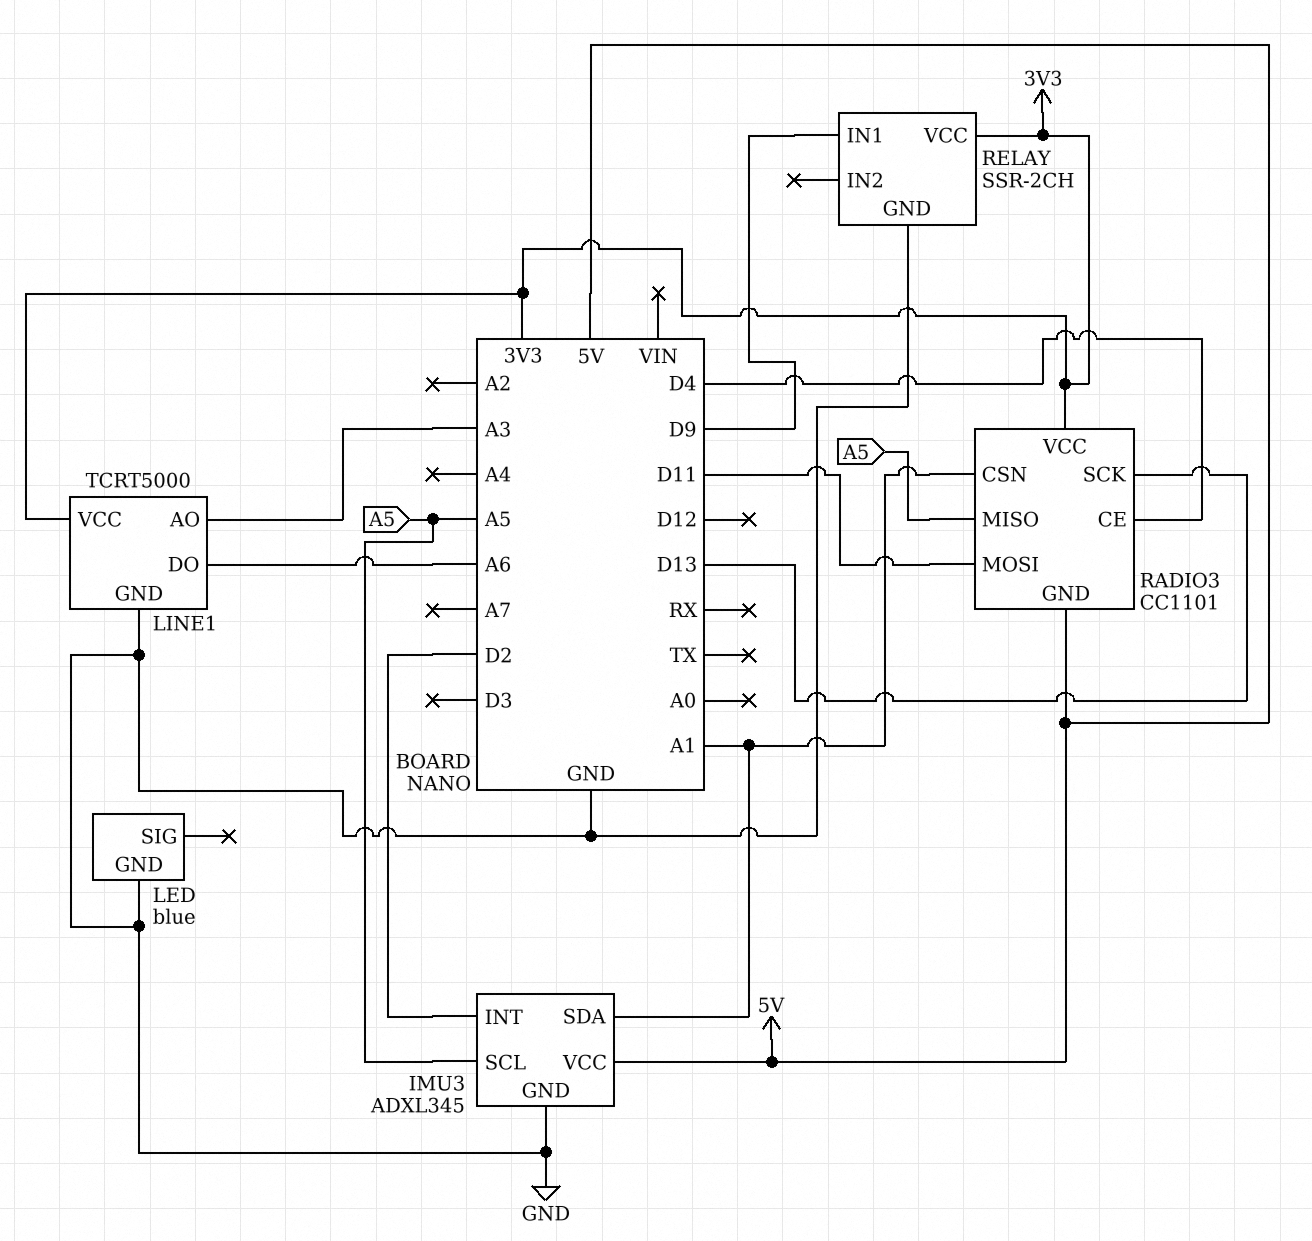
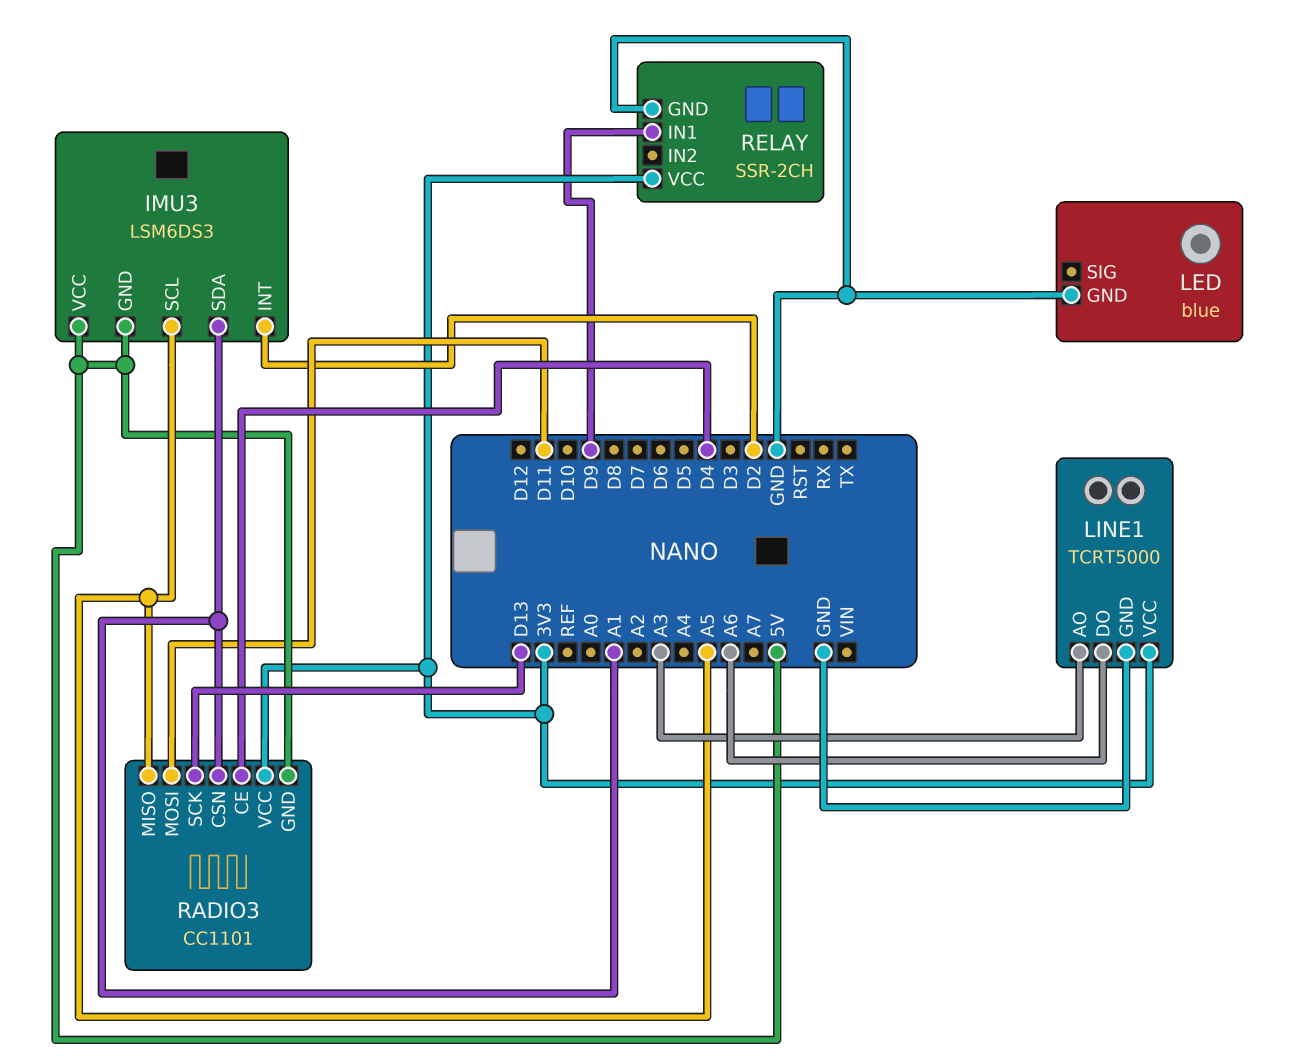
IMU3: ADXL345 -> LSM6DS3
IMU3 pin GND: GND -> 5V

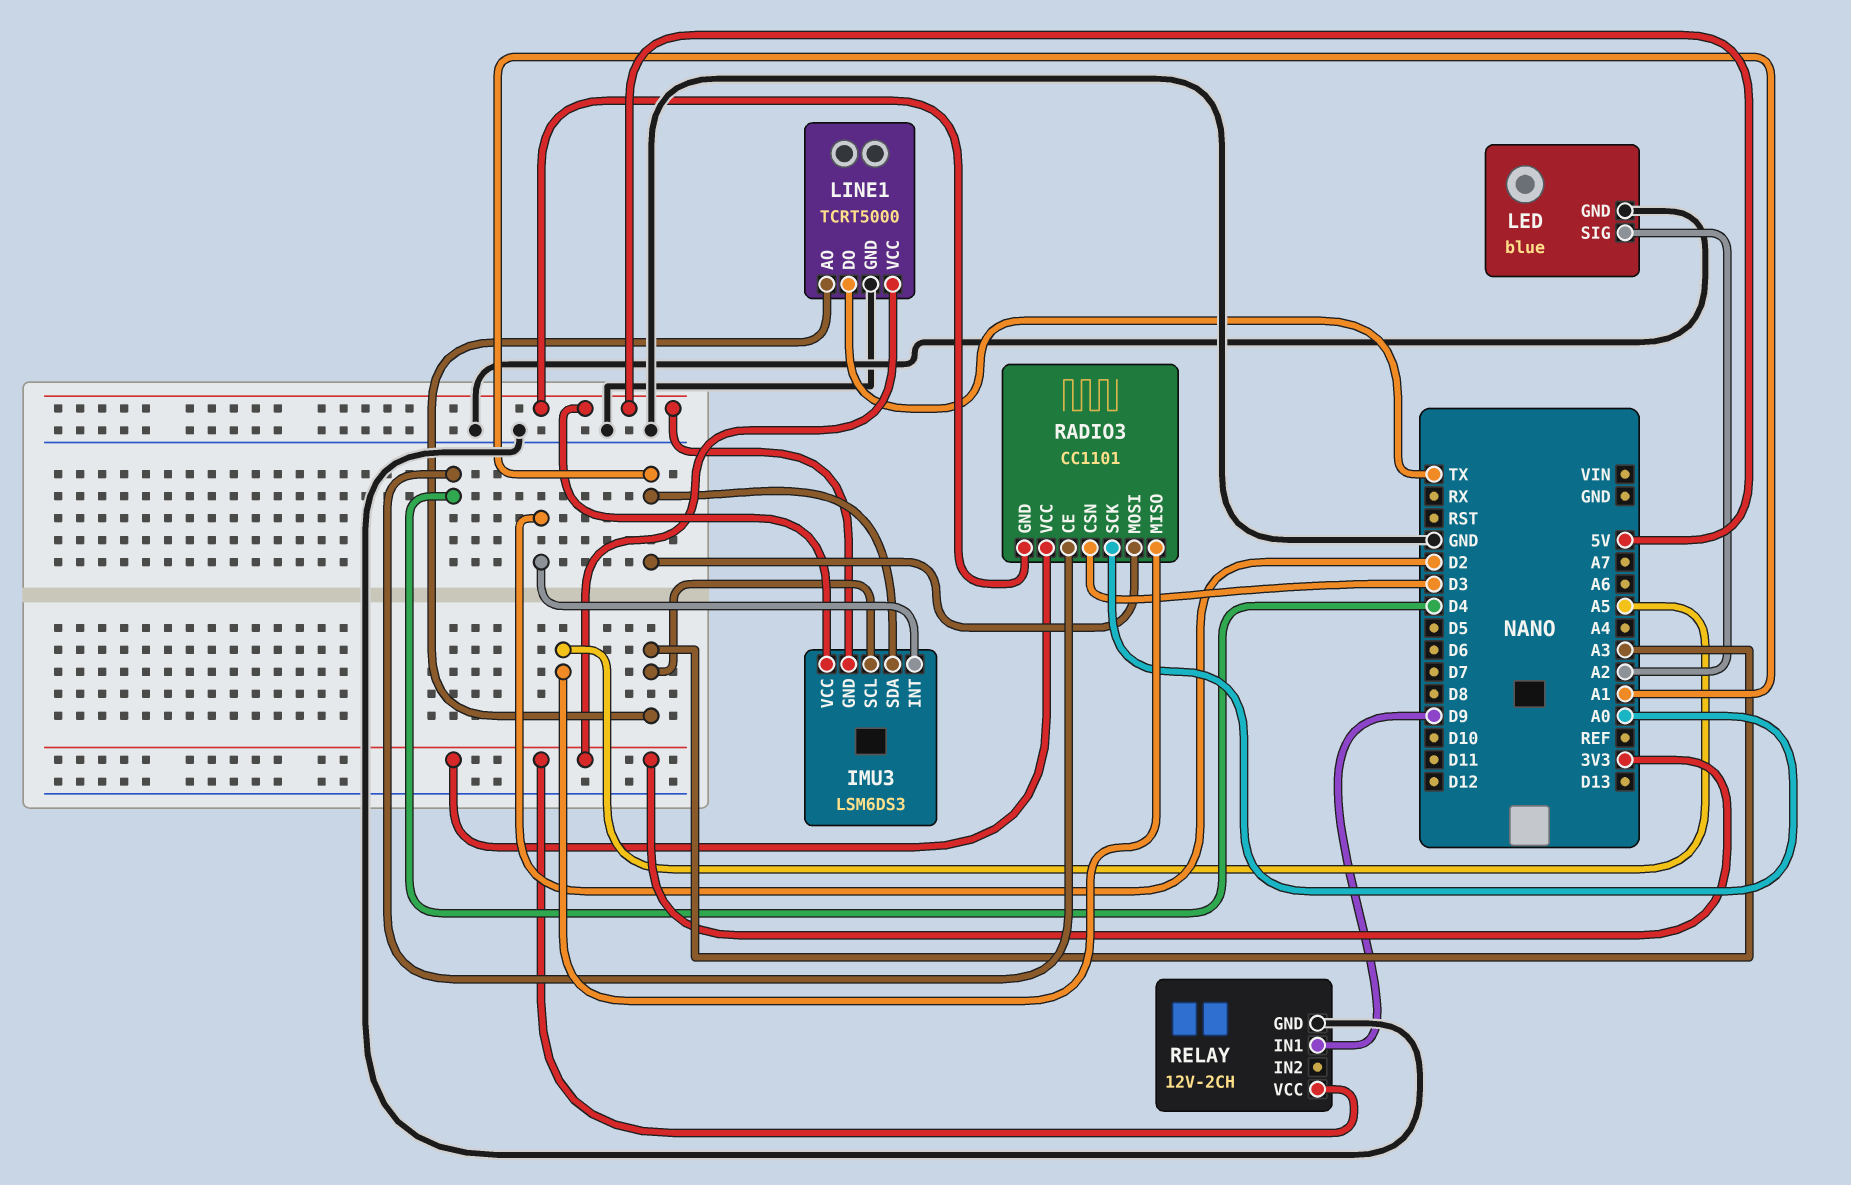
IMU3 pin SCL: A5 -> A3
LED pin SIG: none -> A2
LINE1 pin DO: A6 -> TX
RADIO3 pin CSN: A1 -> D3
RADIO3 pin MOSI: D11 -> A1
RADIO3 pin SCK: D13 -> A0
RELAY: SSR-2CH -> 12V-2CH

